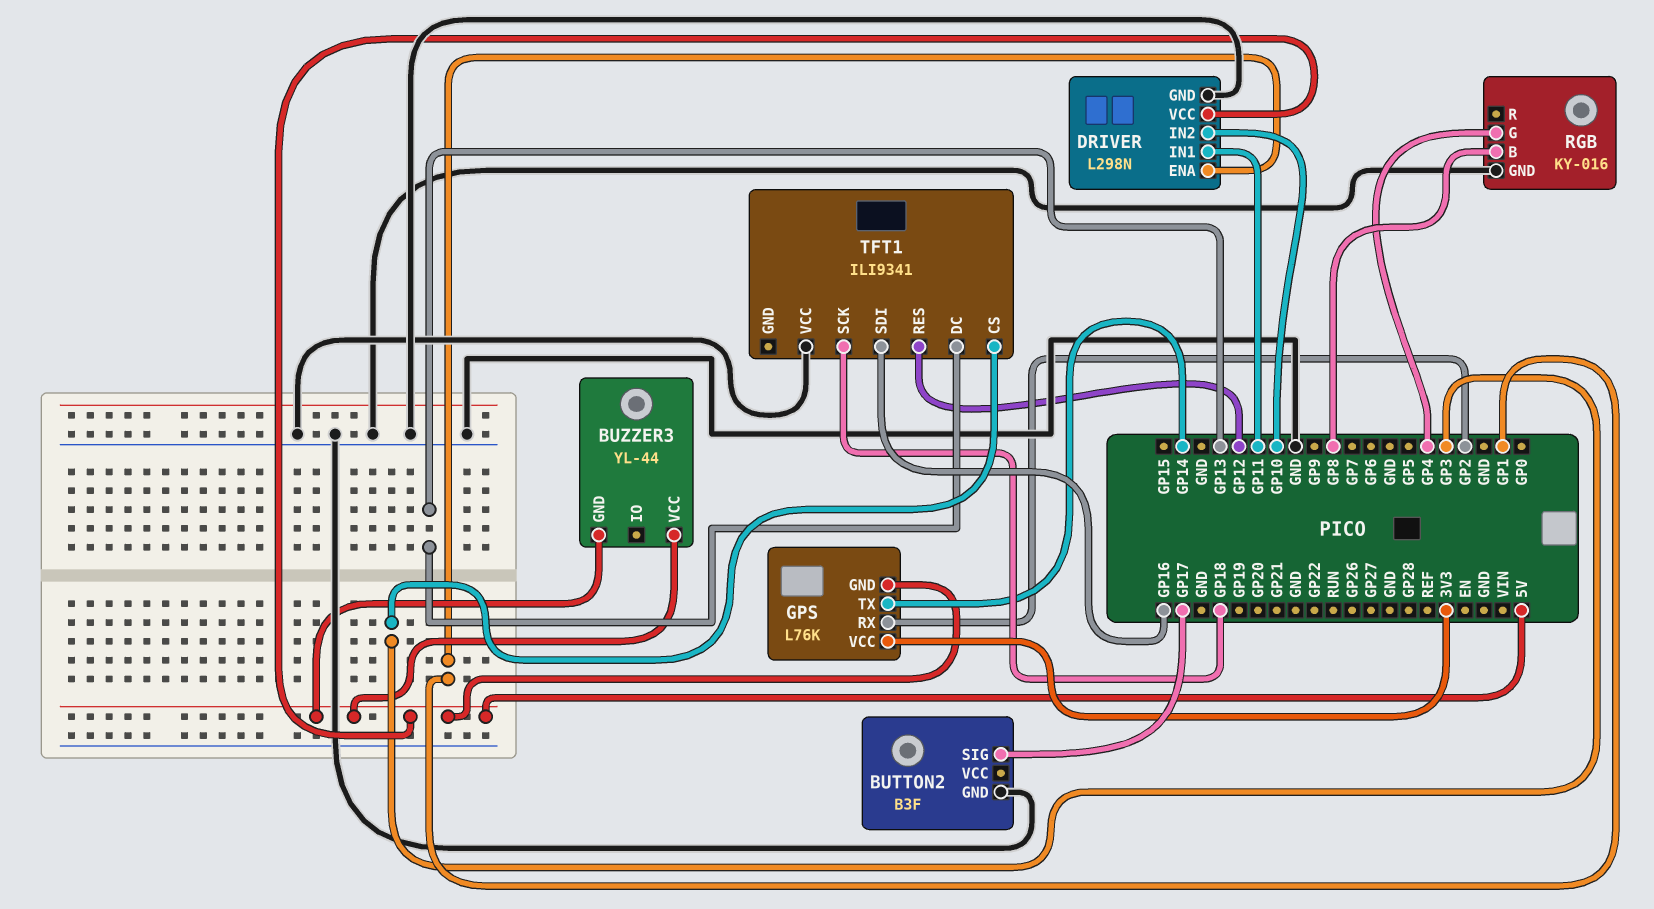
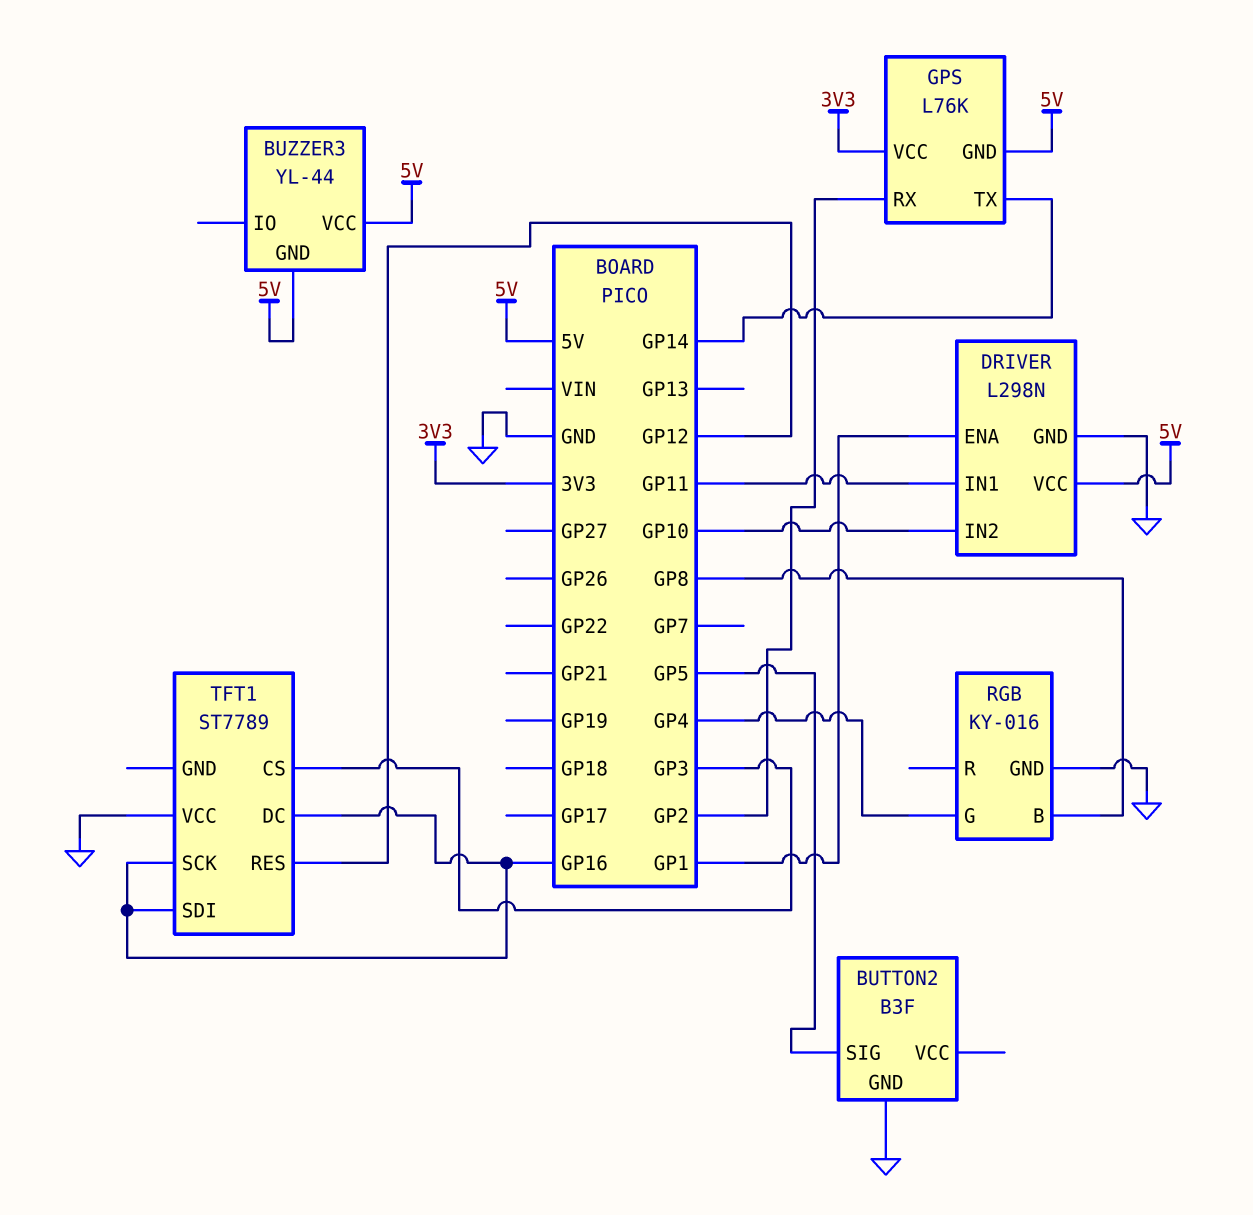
BUTTON2 pin SIG: GP17 -> GP5
TFT1: ILI9341 -> ST7789
TFT1 pin DC: GP13 -> GP16
TFT1 pin SCK: GP18 -> GP16

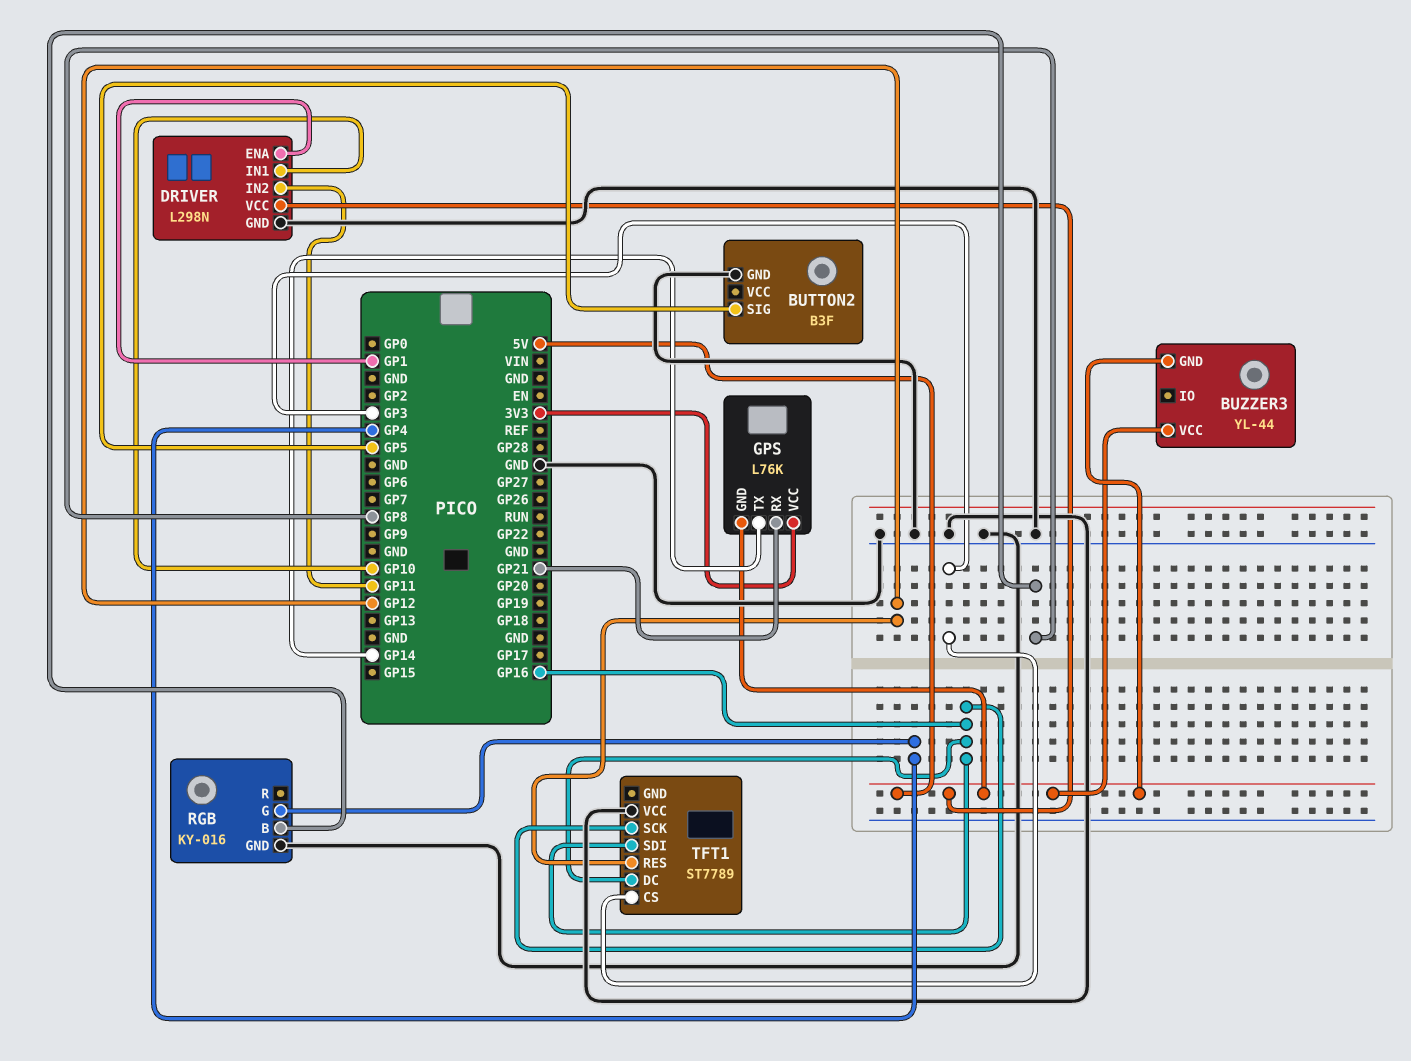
DRIVER pin IN1: GP11 -> GP10
DRIVER pin IN2: GP10 -> GP11
GPS pin RX: GP2 -> GP21

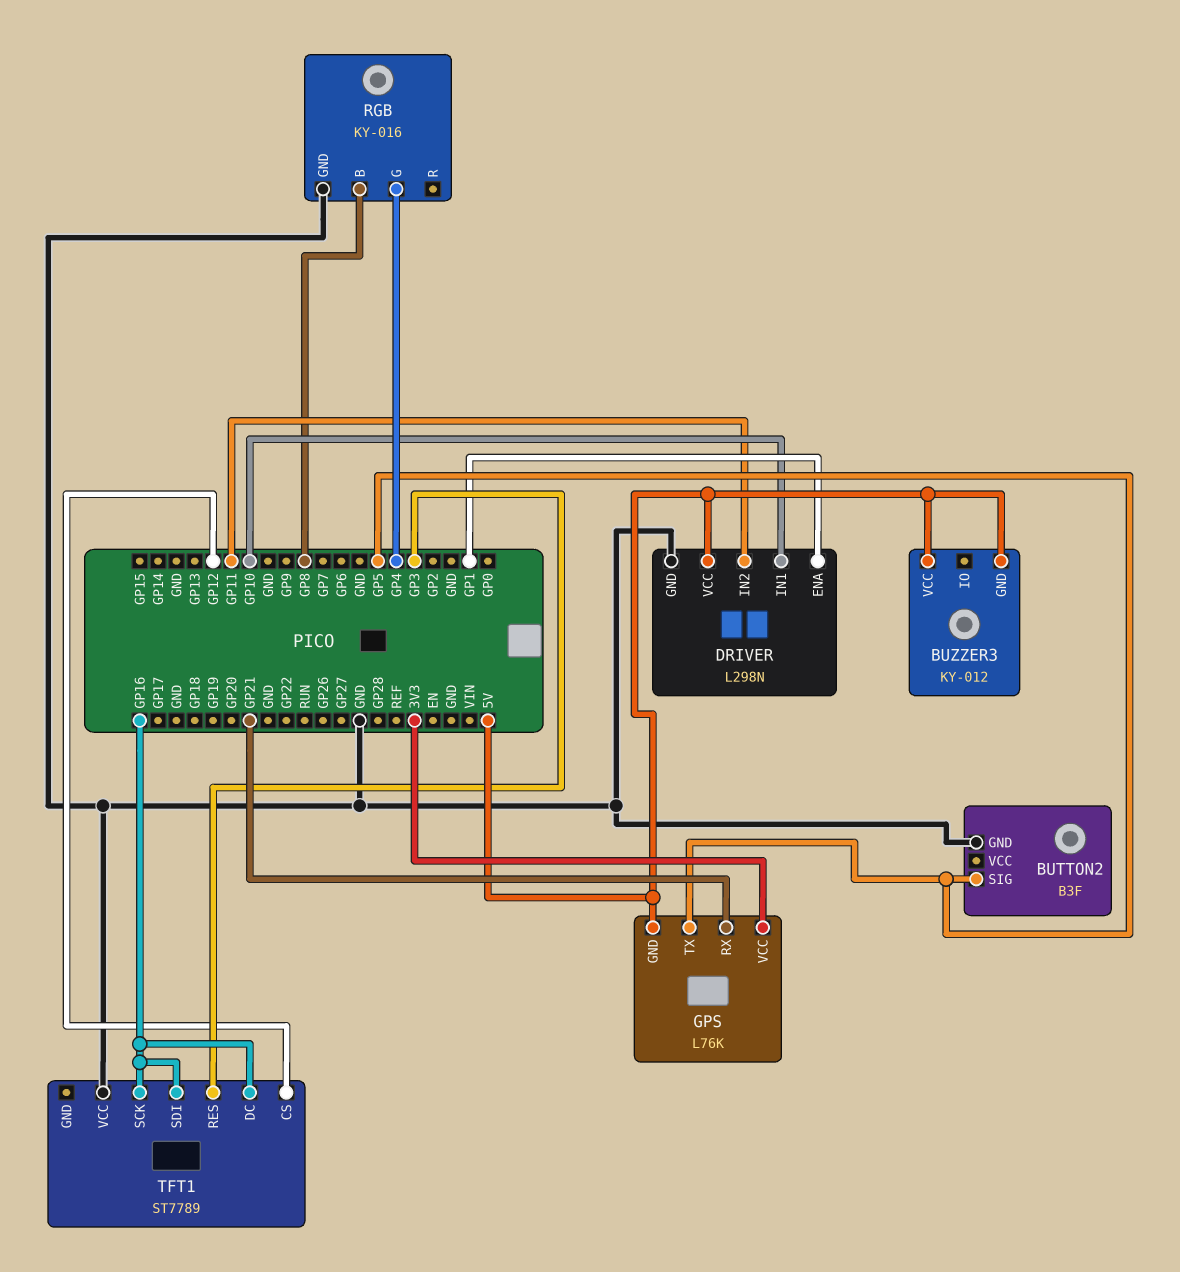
BUZZER3: YL-44 -> KY-012
GPS pin TX: GP14 -> GP5
TFT1 pin CS: GP3 -> GP12
TFT1 pin RES: GP12 -> GP3

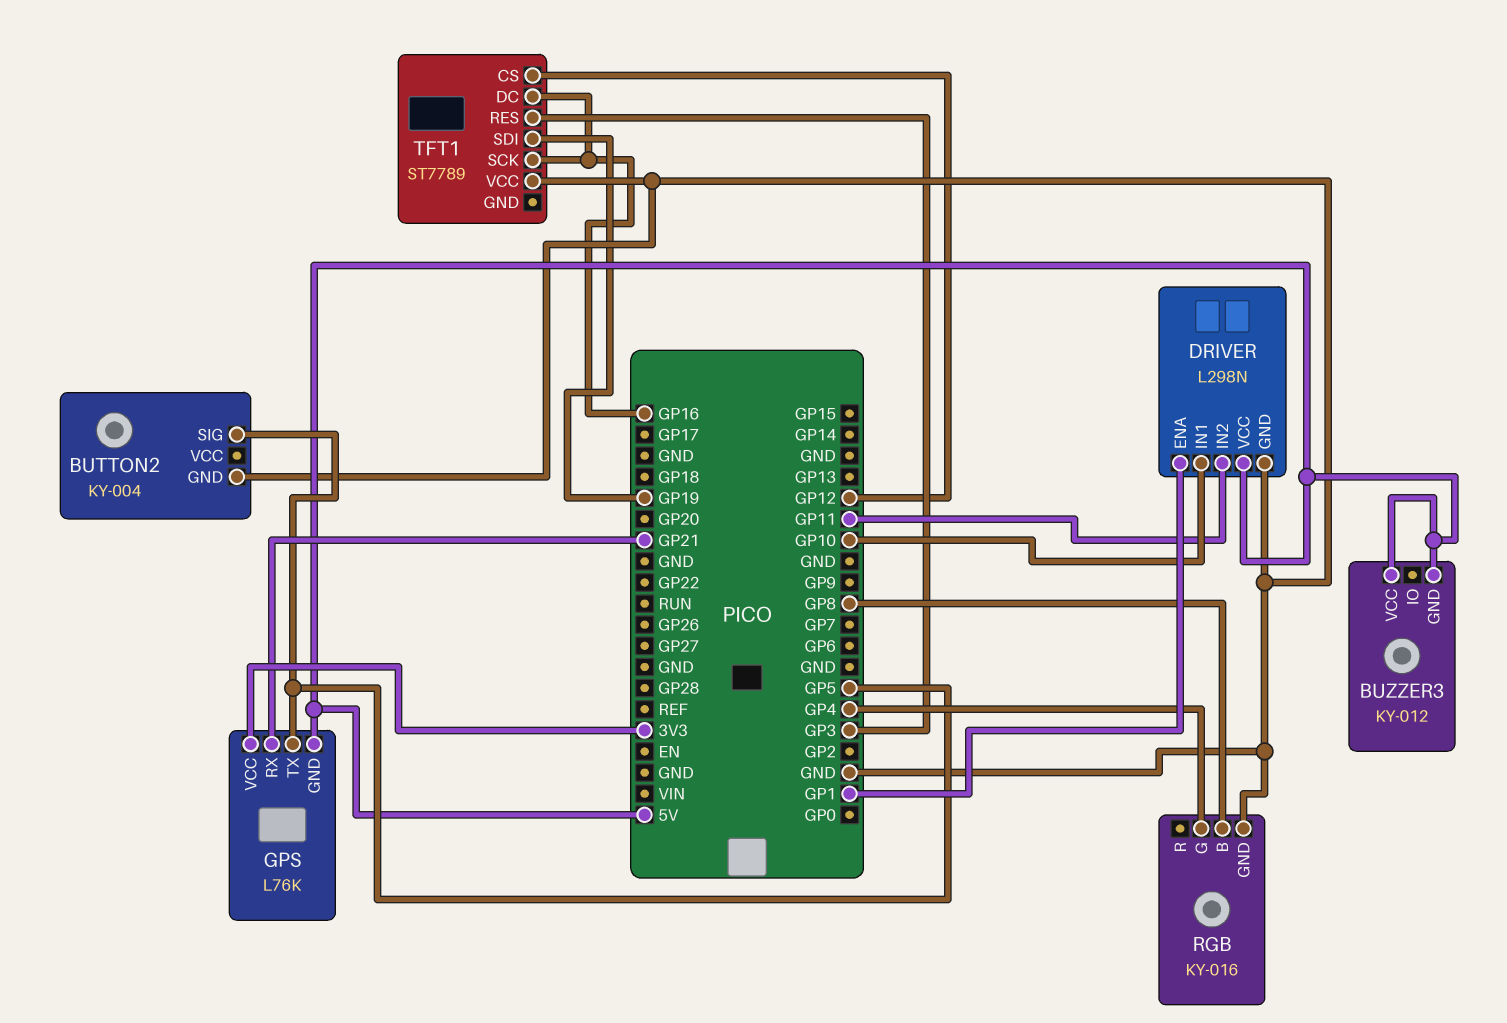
BUTTON2: B3F -> KY-004
TFT1 pin SDI: GP16 -> GP19

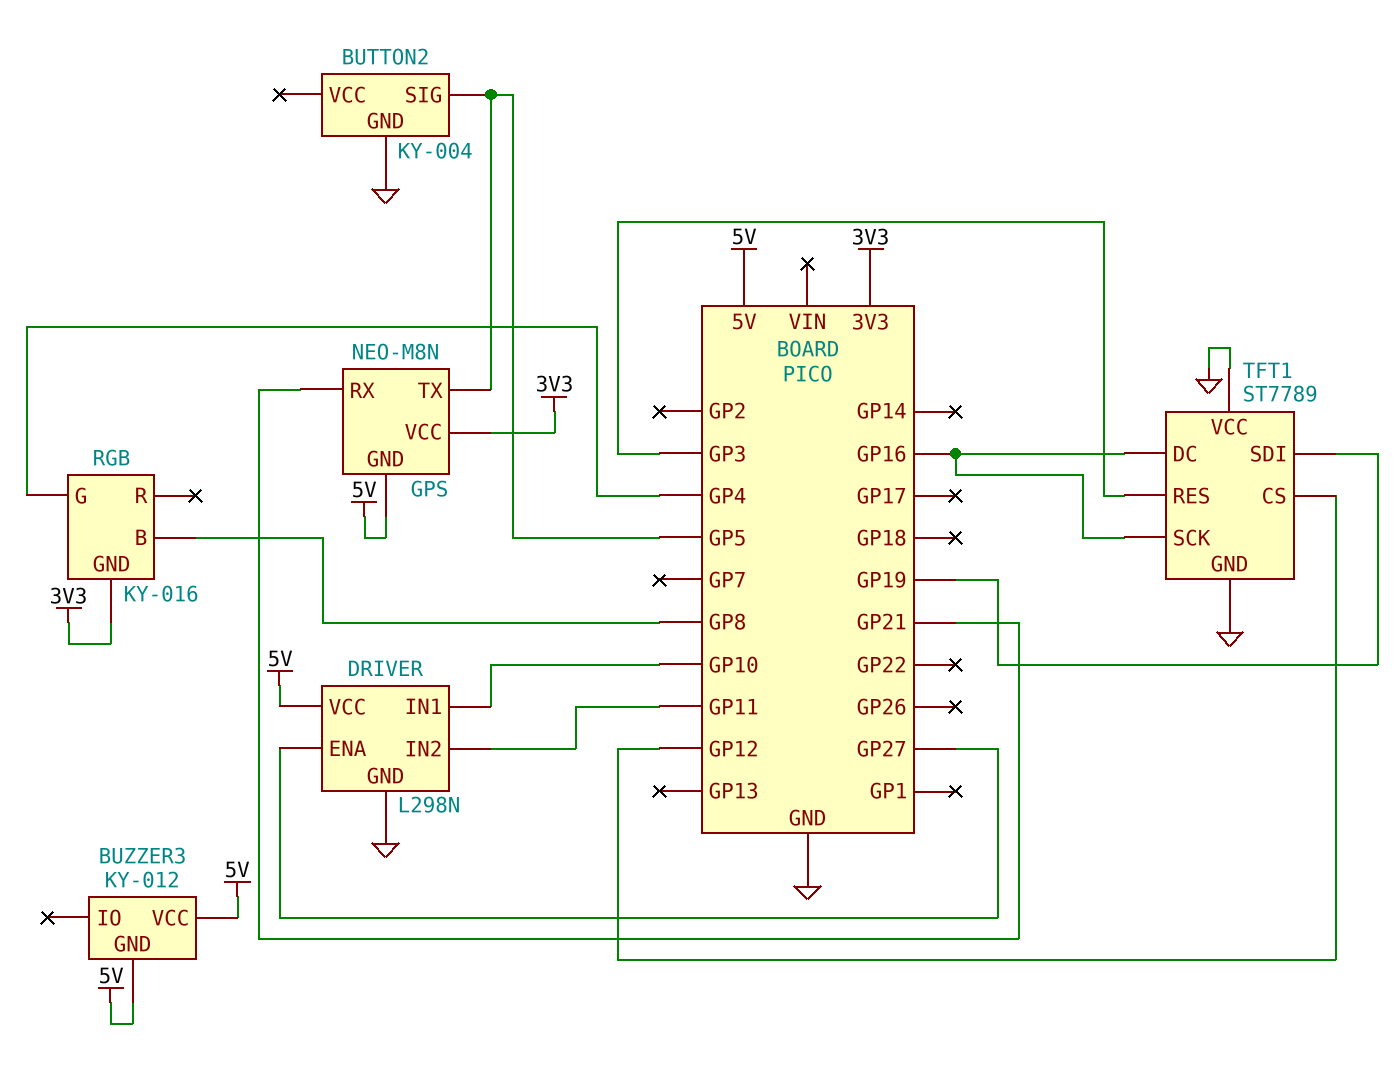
DRIVER pin ENA: GP1 -> GP27
GPS: L76K -> NEO-M8N
RGB pin GND: GND -> 3V3
TFT1 pin GND: none -> GND

